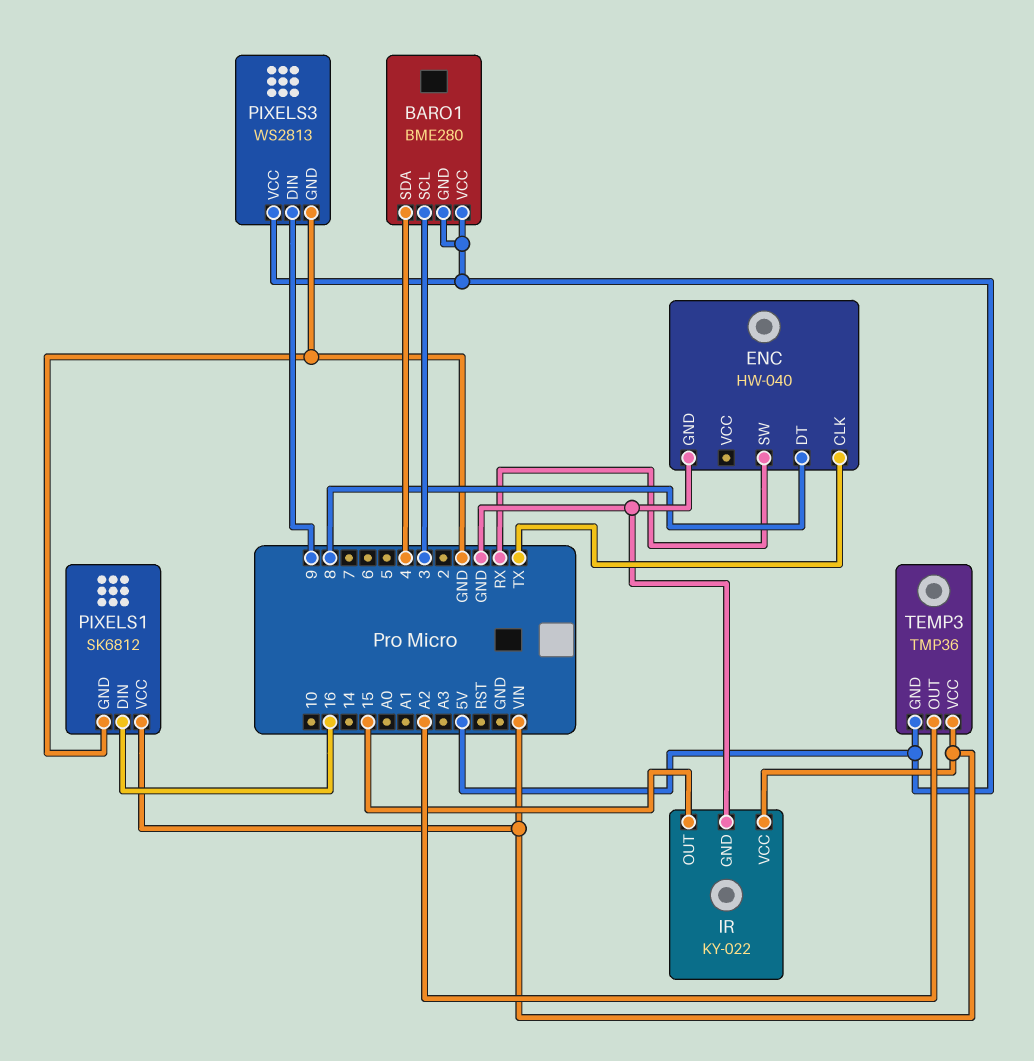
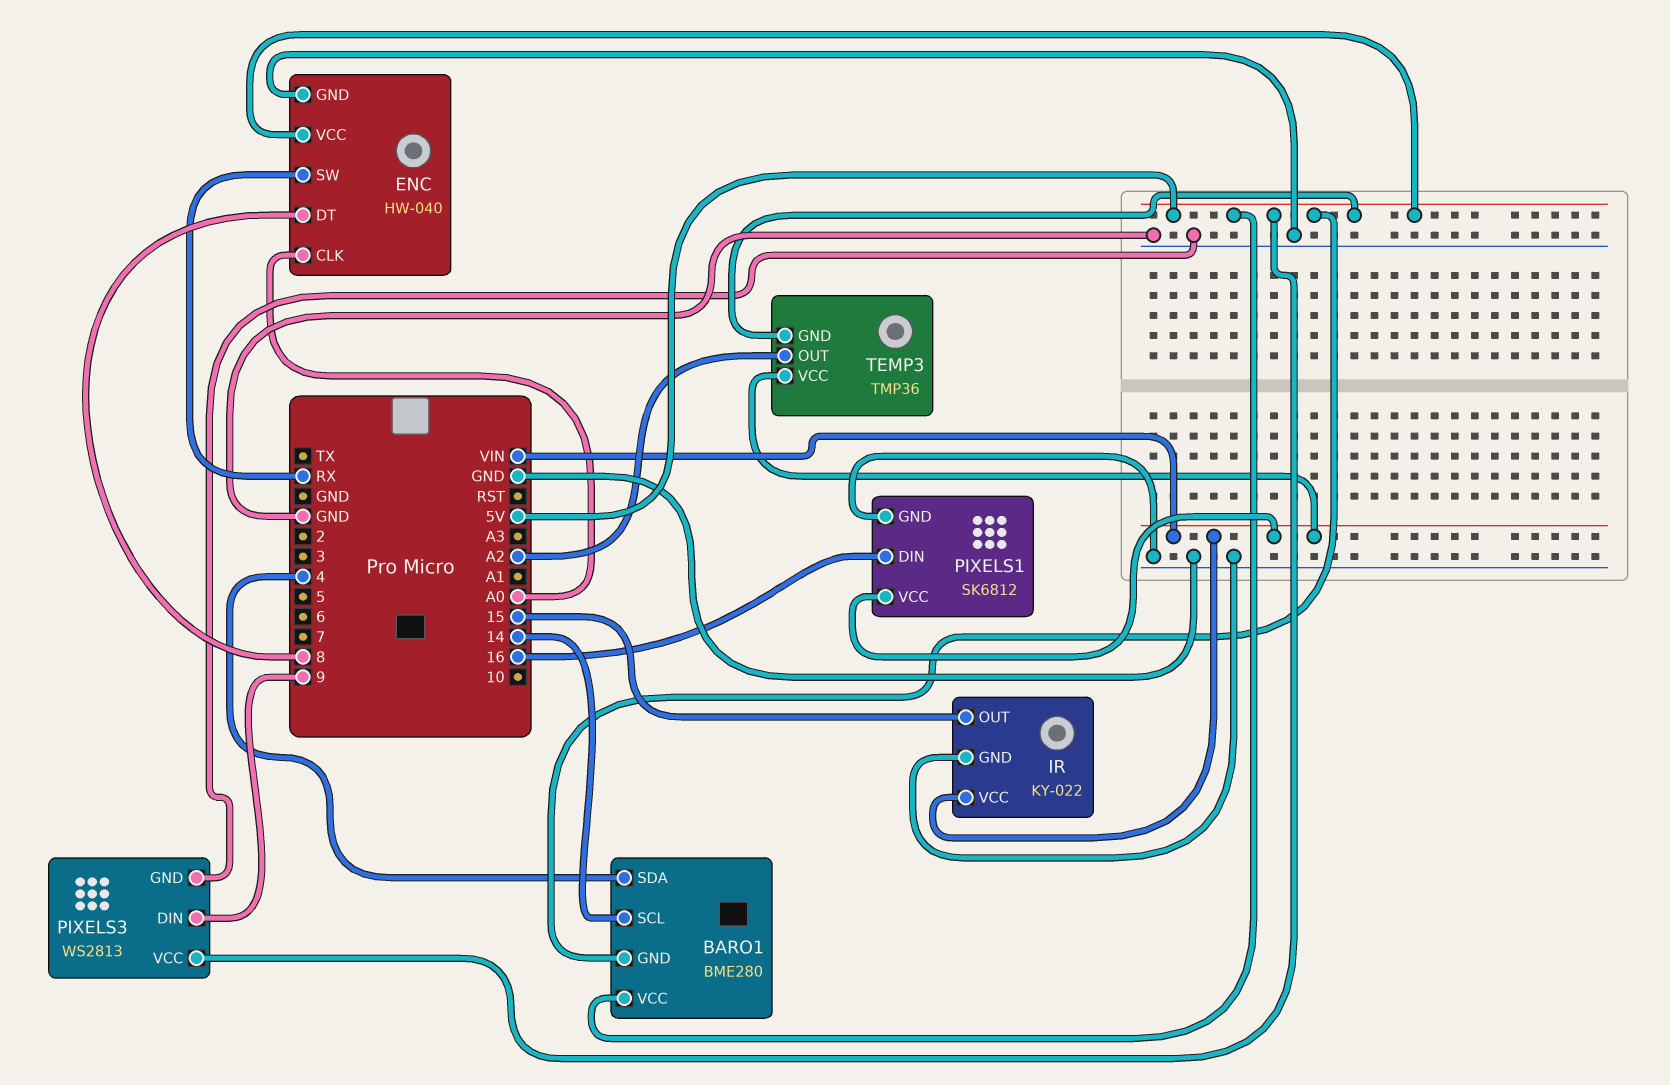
BARO1 pin SCL: 3 -> 14
ENC pin CLK: TX -> A0
ENC pin VCC: none -> 5V

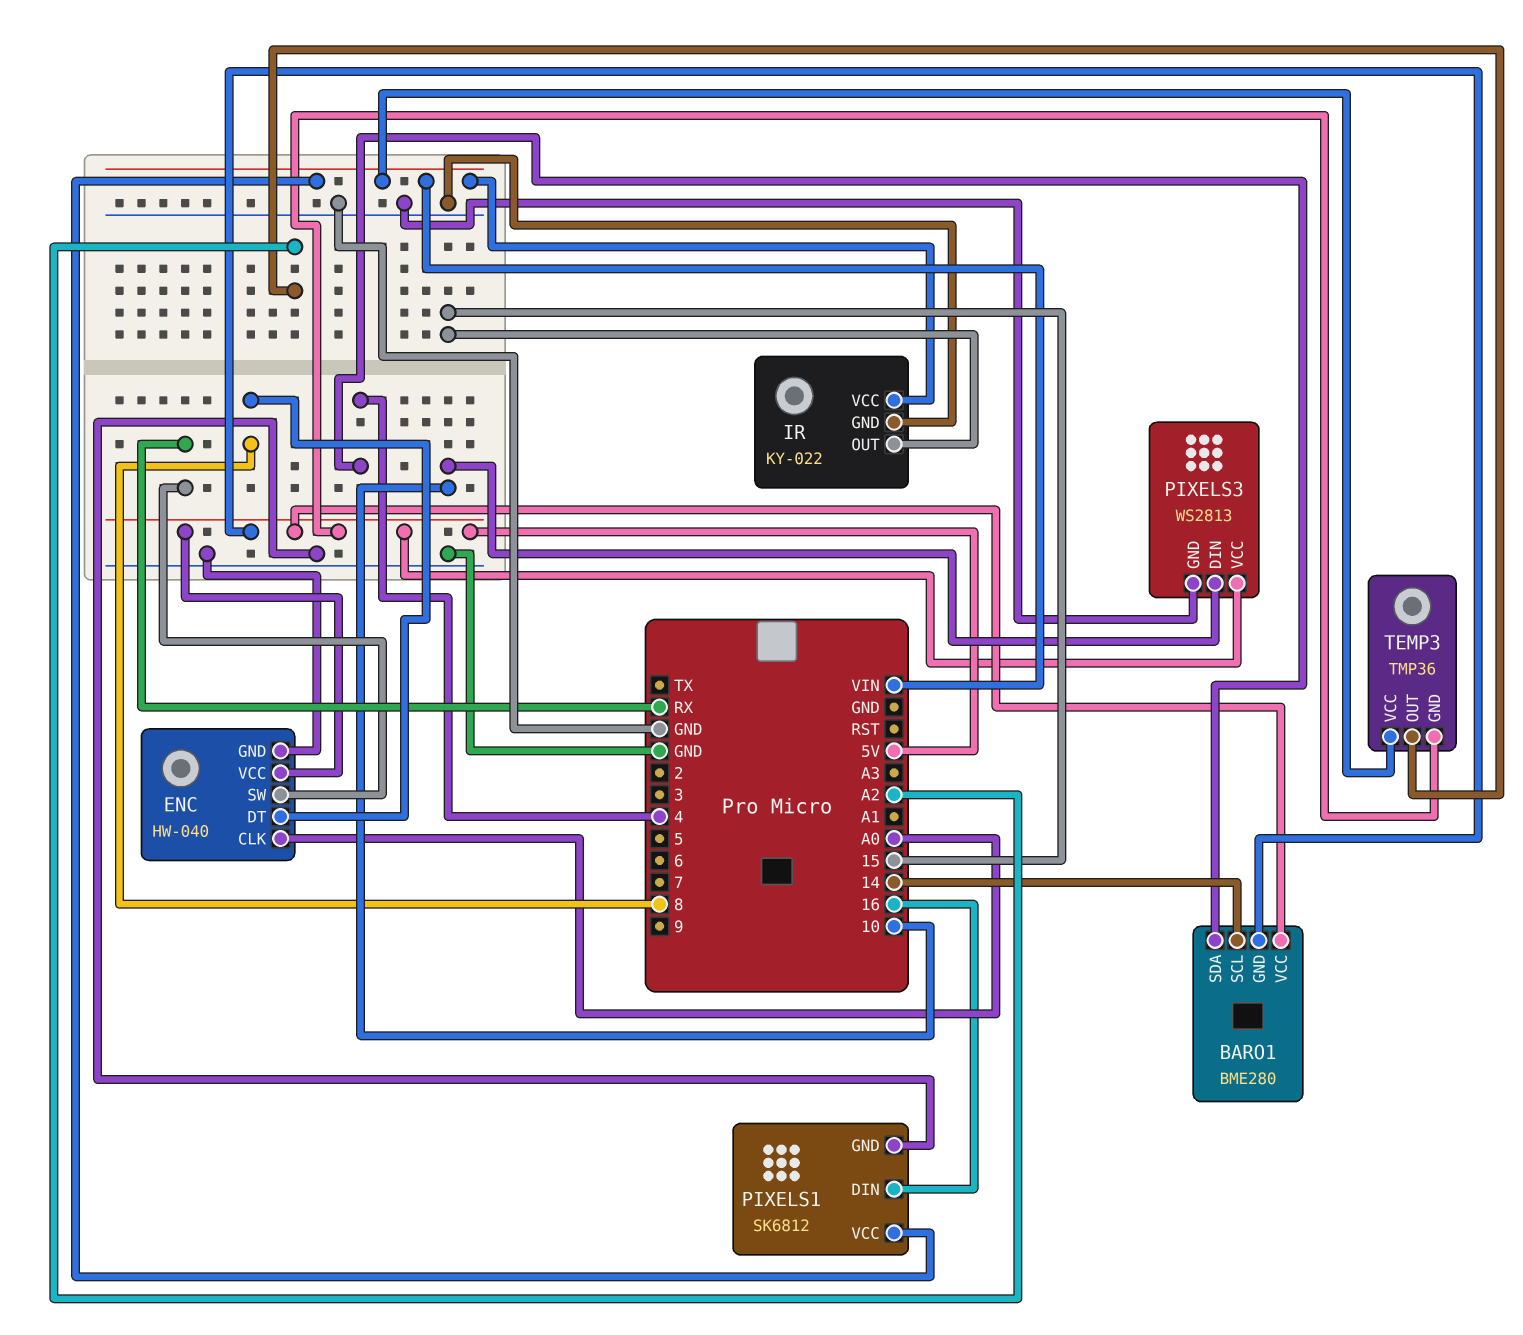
PIXELS3 pin DIN: 9 -> 10

